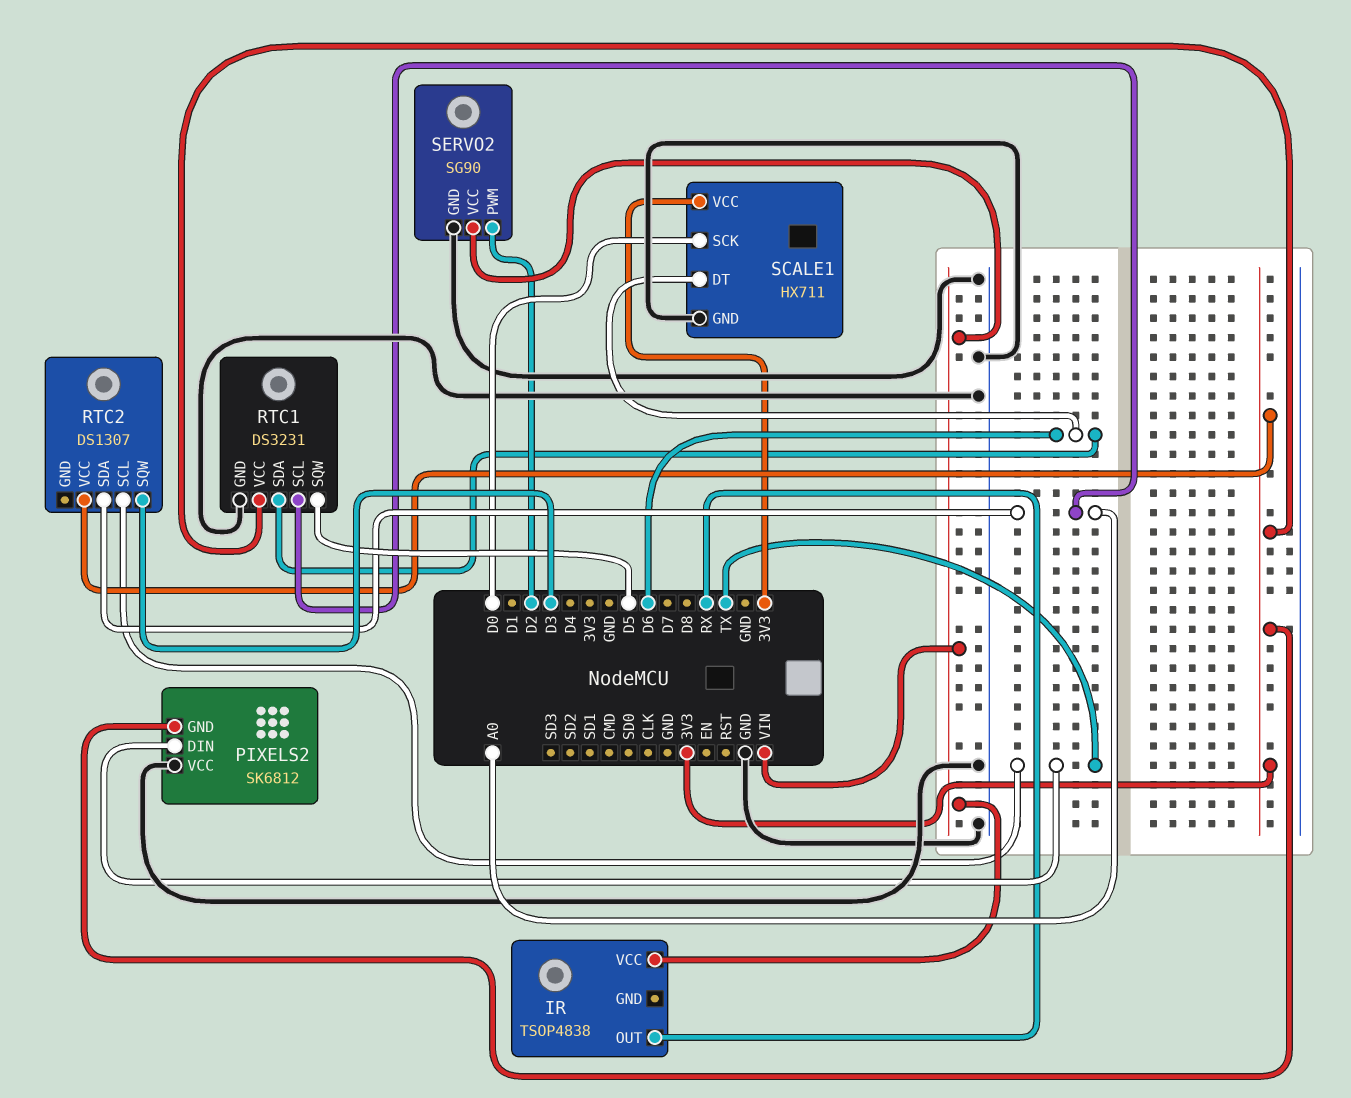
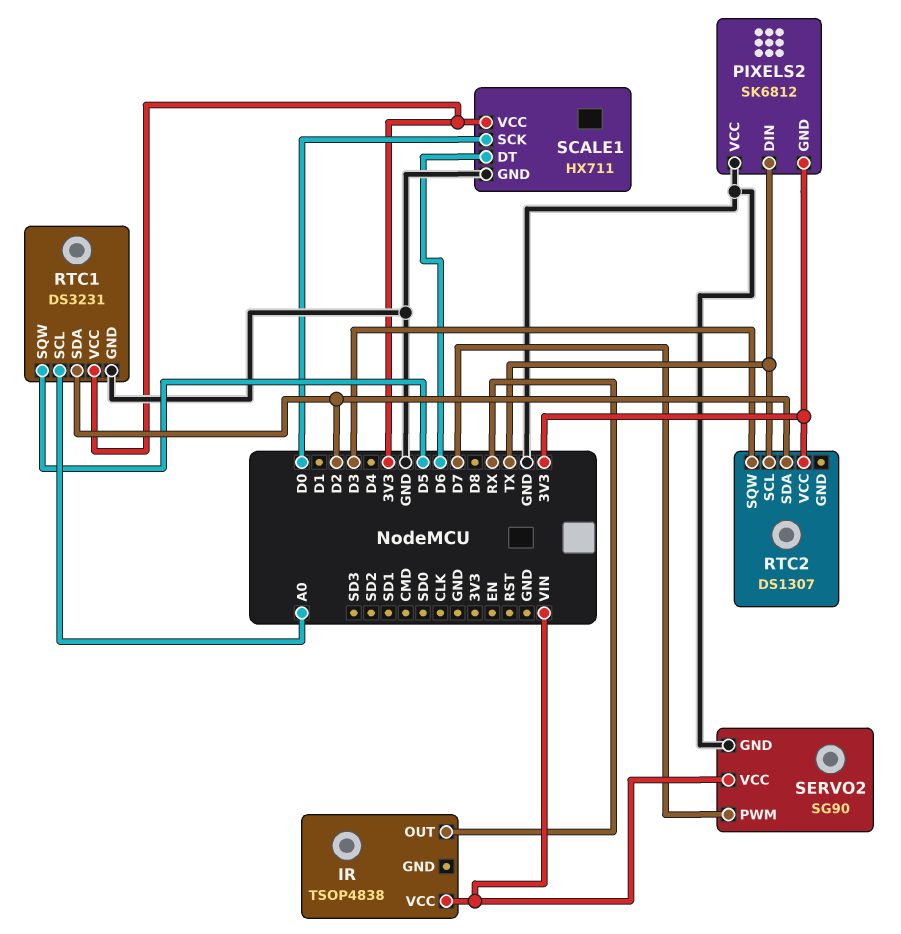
RTC1 pin SDA: D6 -> D2
RTC2 pin SDA: A0 -> D2
SERVO2 pin PWM: D2 -> D7

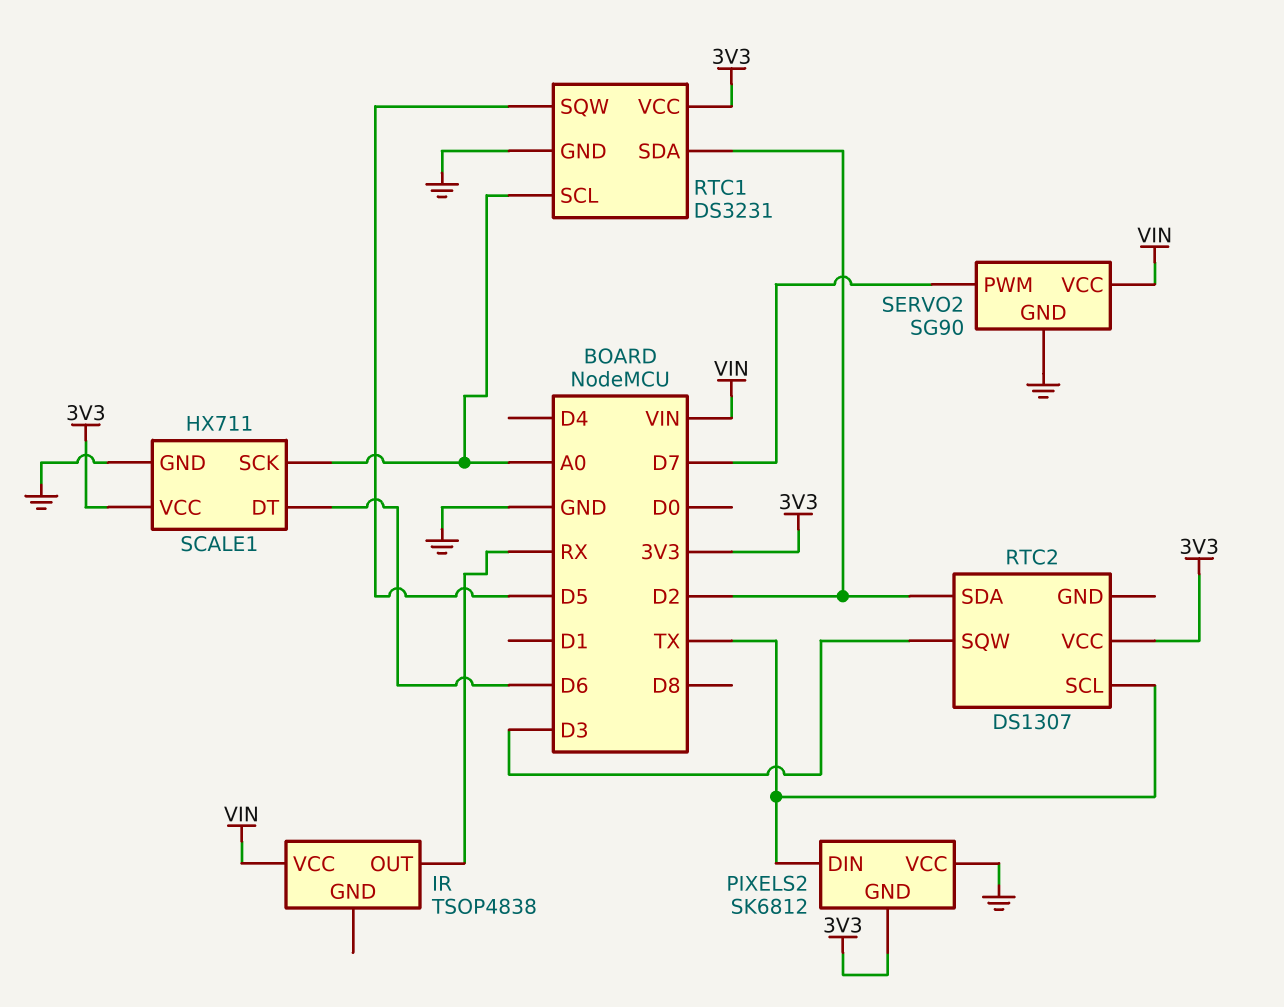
SCALE1 pin SCK: D0 -> A0

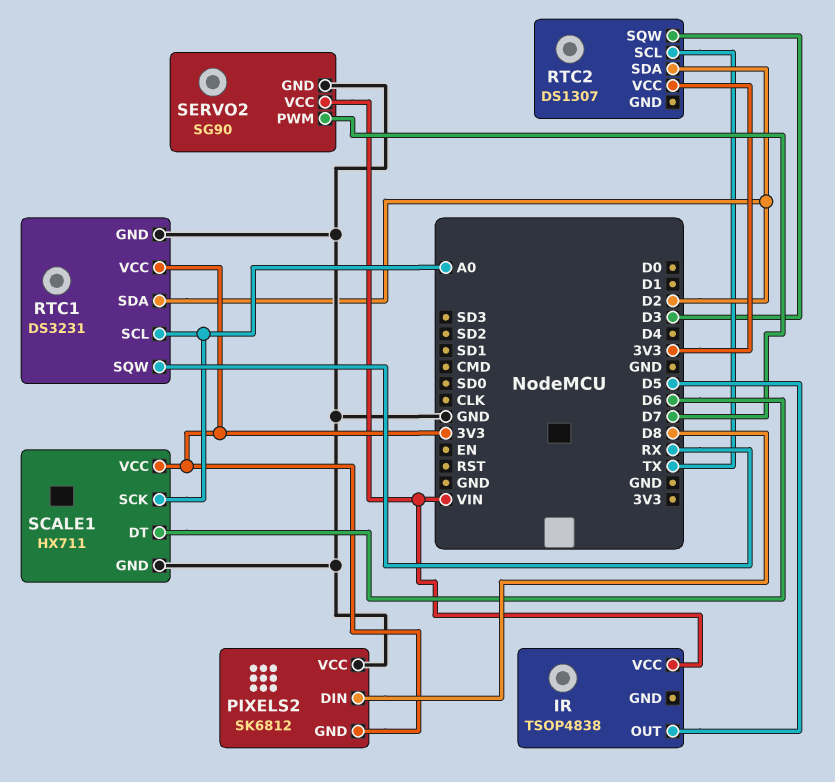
IR pin OUT: RX -> D5
PIXELS2 pin DIN: TX -> D8
RTC1 pin SQW: D5 -> RX

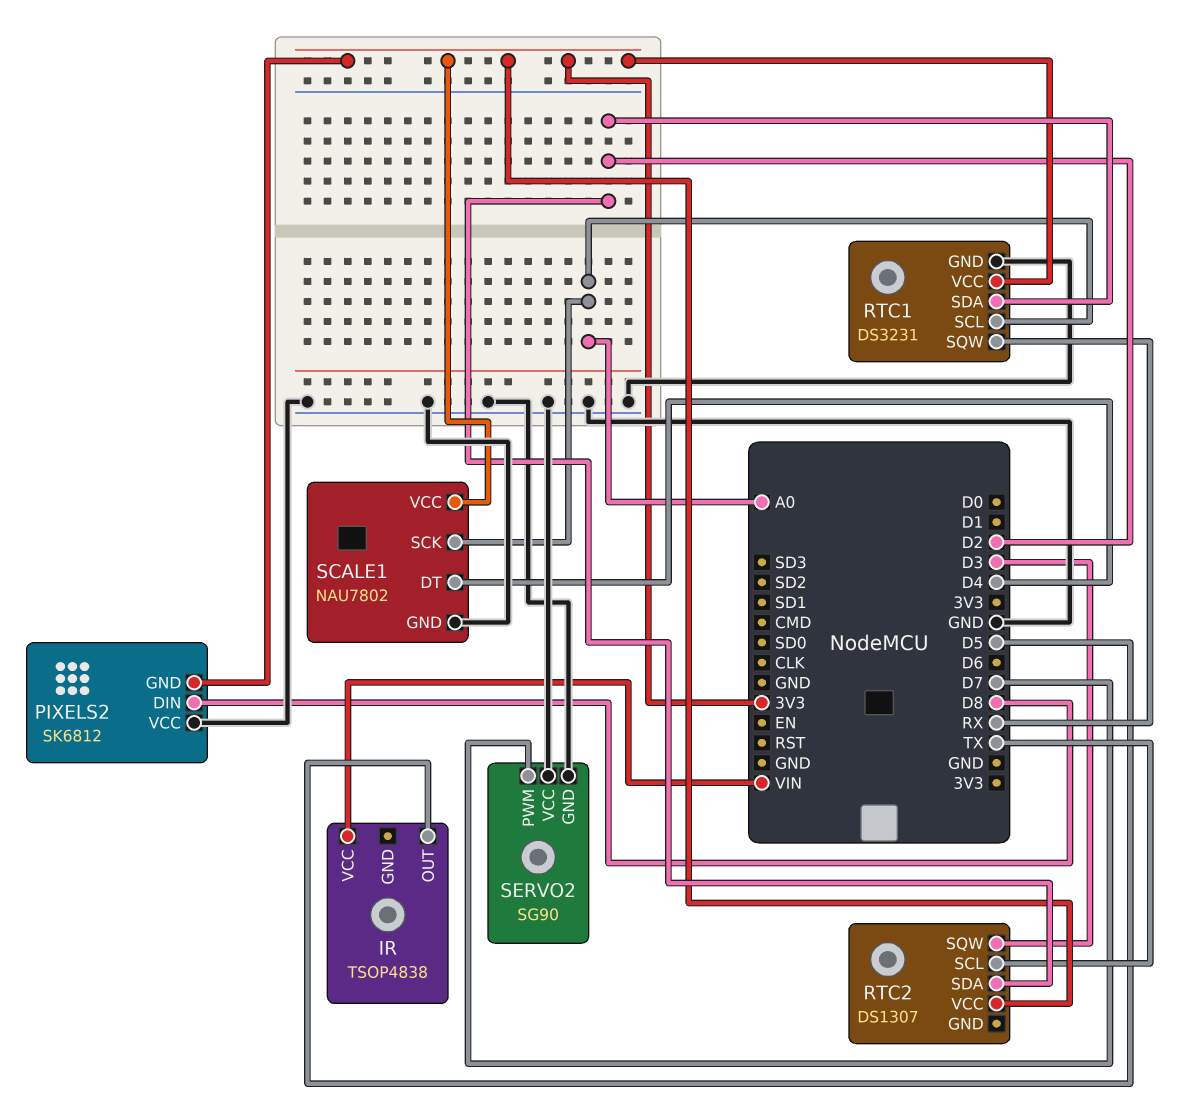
SCALE1: HX711 -> NAU7802
SCALE1 pin DT: D6 -> D4
SERVO2 pin VCC: VIN -> GND

